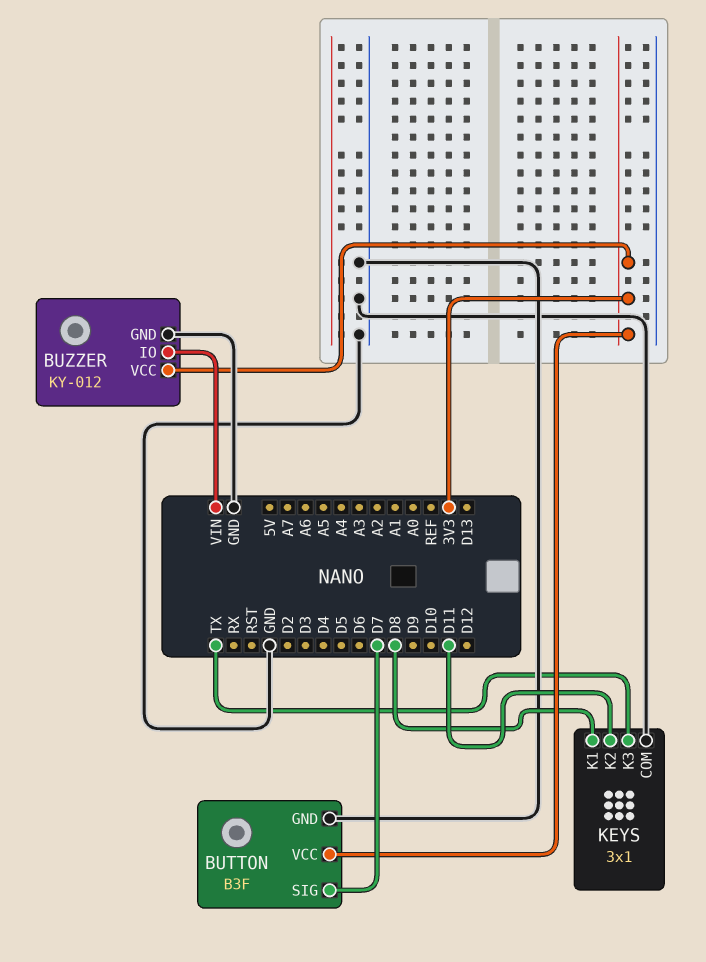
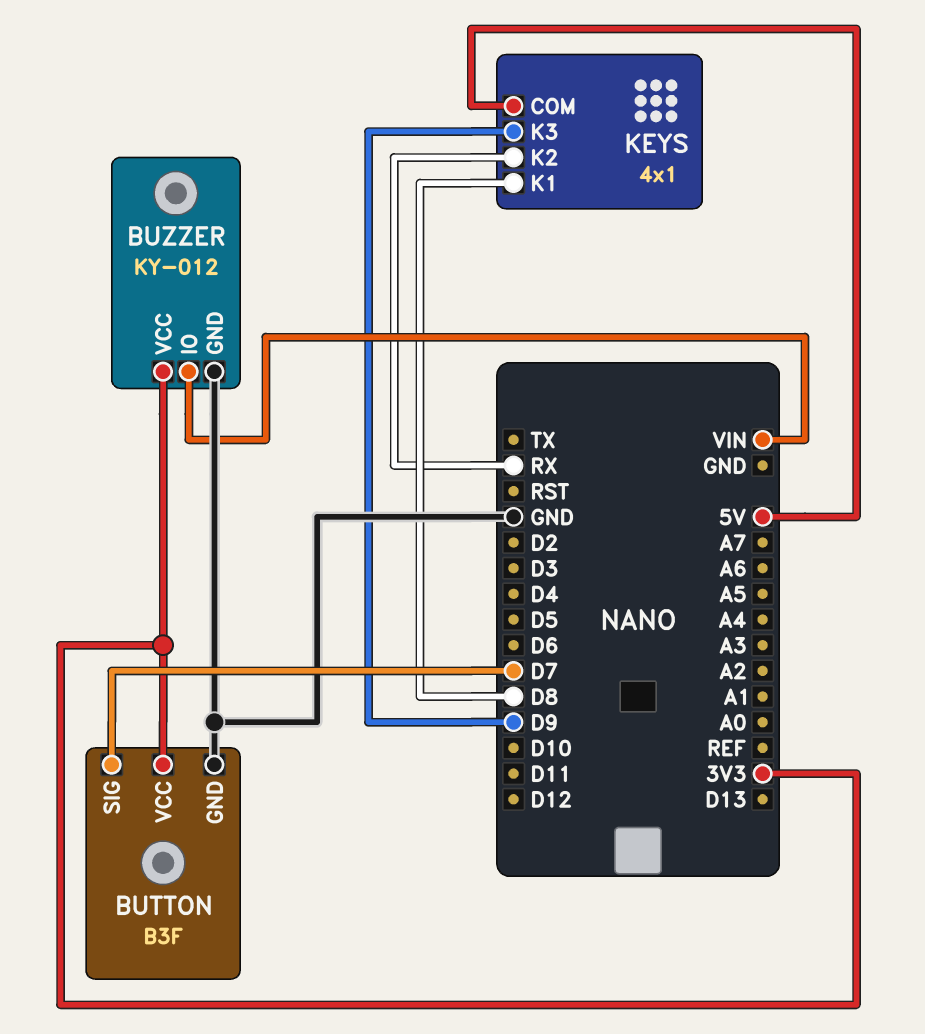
KEYS: 3x1 -> 4x1
KEYS pin COM: GND -> 5V
KEYS pin K2: D11 -> RX
KEYS pin K3: TX -> D9

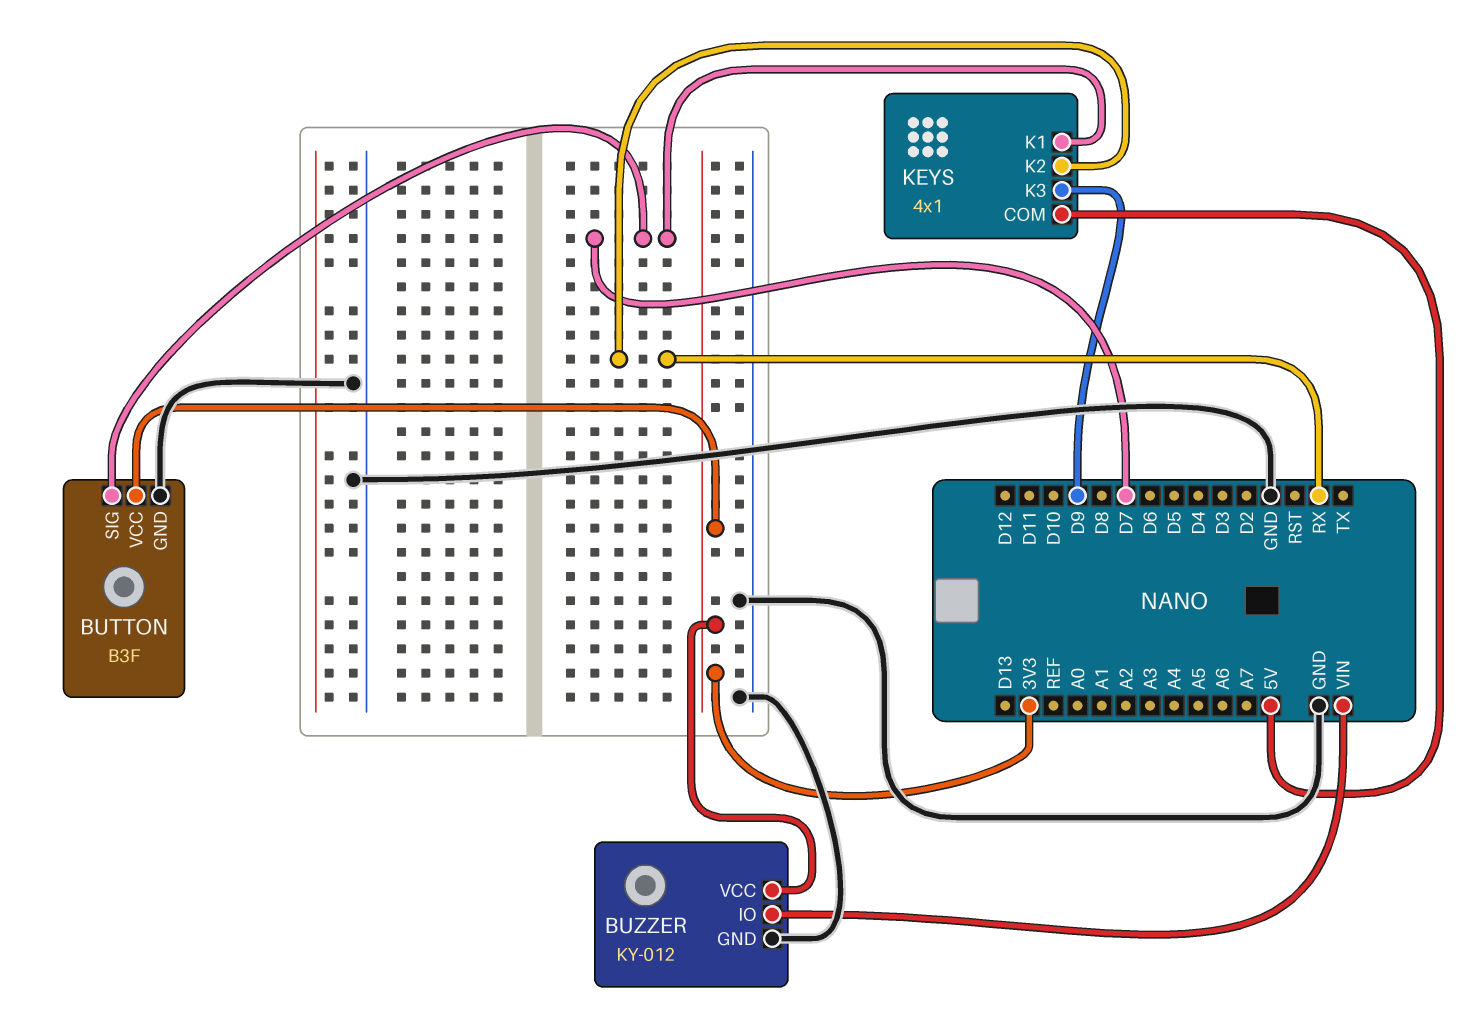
KEYS pin K1: D8 -> D7

